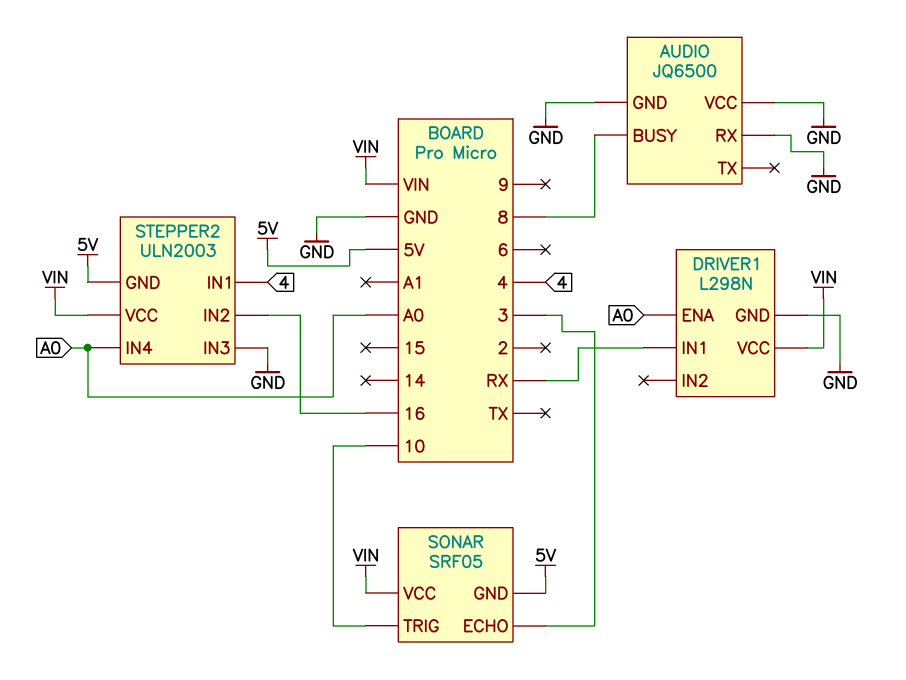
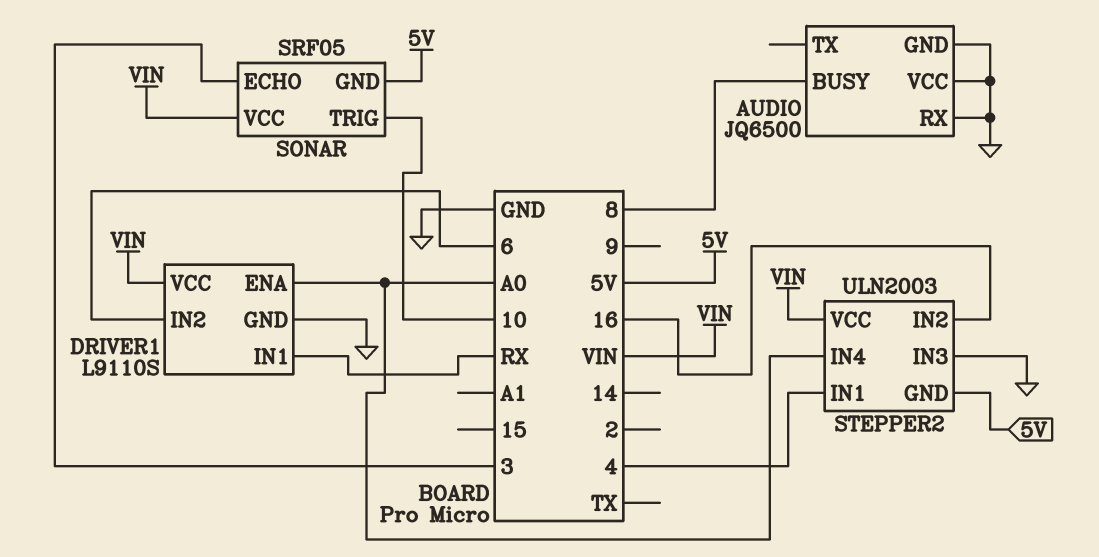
DRIVER1: L298N -> L9110S
DRIVER1 pin IN2: none -> 6

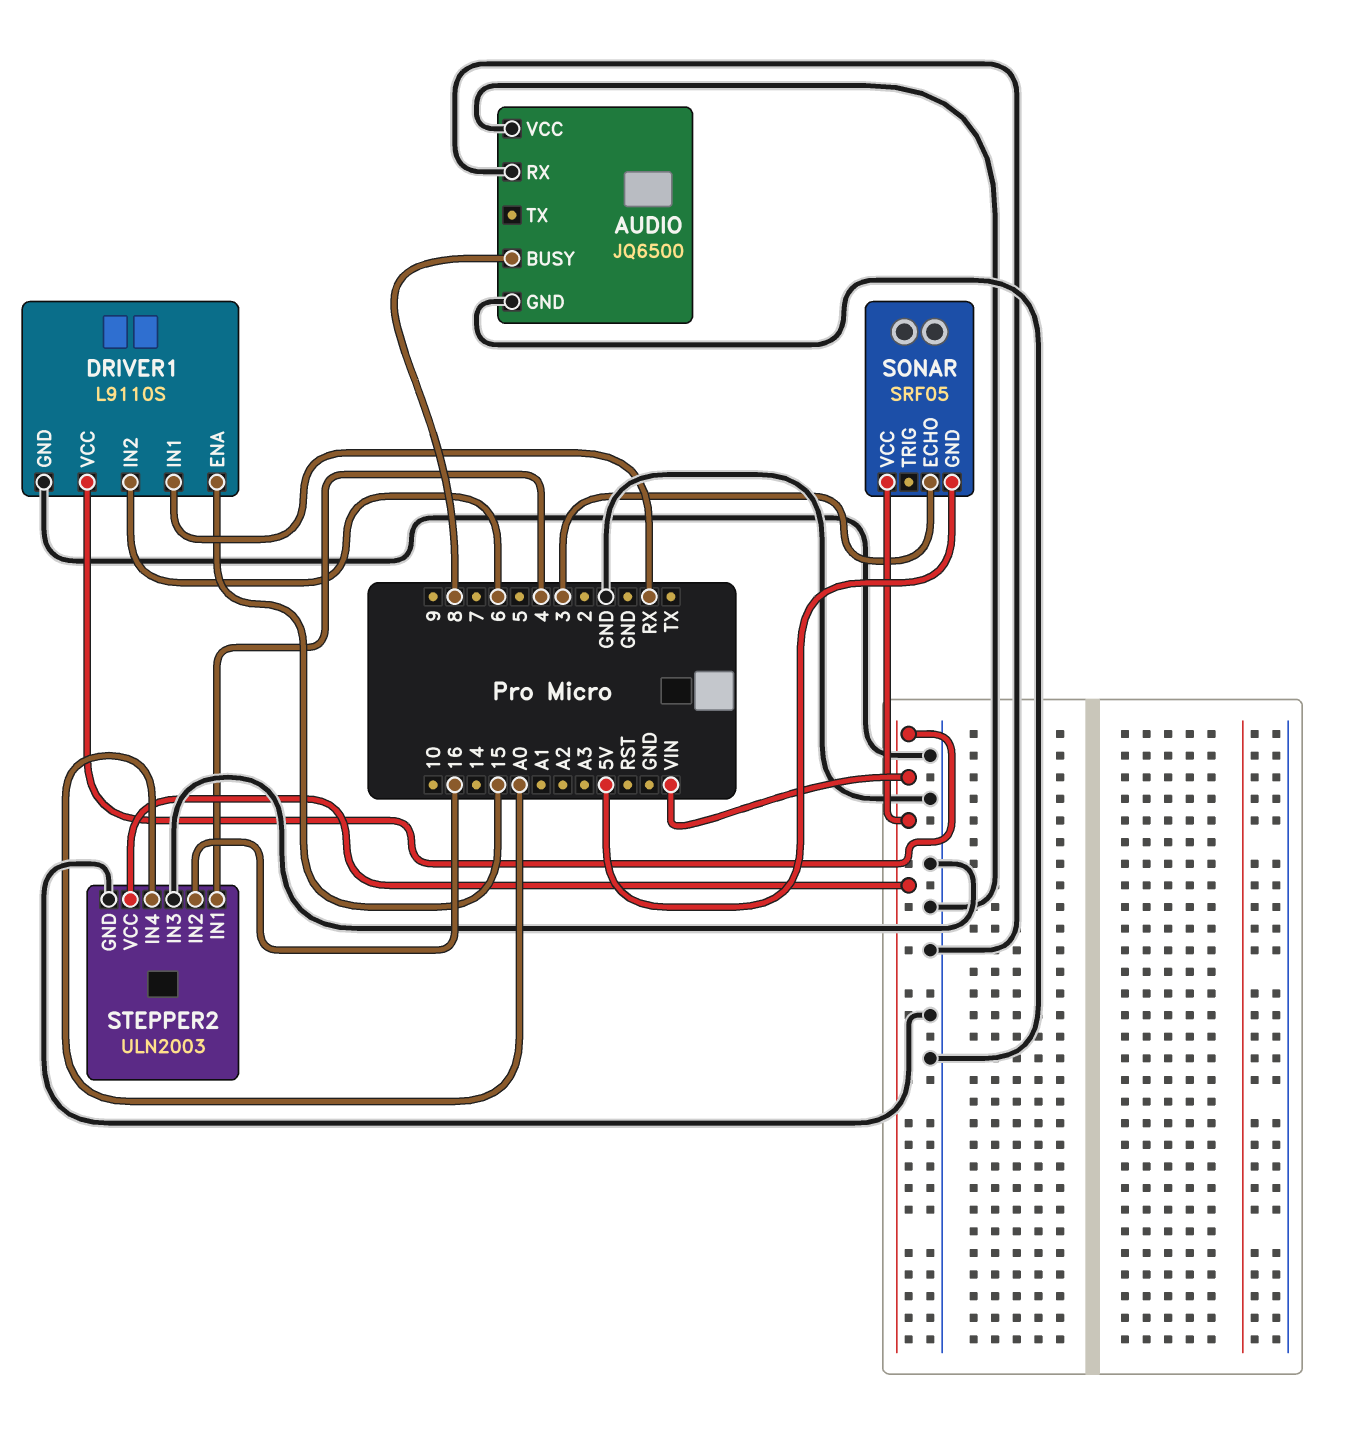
DRIVER1 pin ENA: A0 -> 15
SONAR pin TRIG: 10 -> none
STEPPER2 pin GND: 5V -> GND

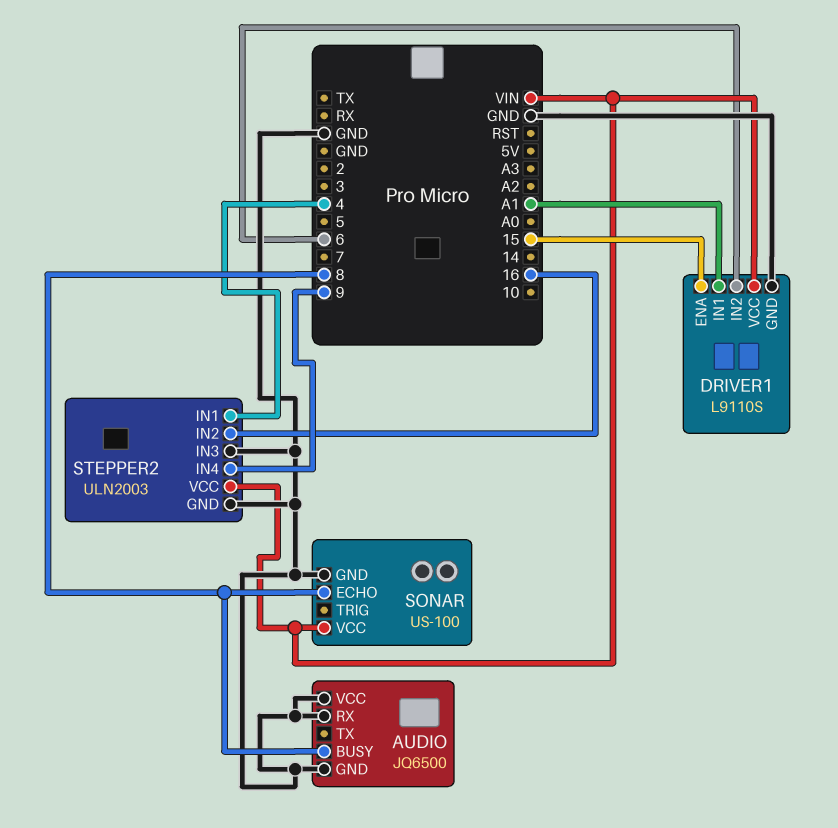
DRIVER1 pin IN1: RX -> A1
SONAR: SRF05 -> US-100
SONAR pin ECHO: 3 -> 8
SONAR pin GND: 5V -> GND
STEPPER2 pin IN4: A0 -> 9

